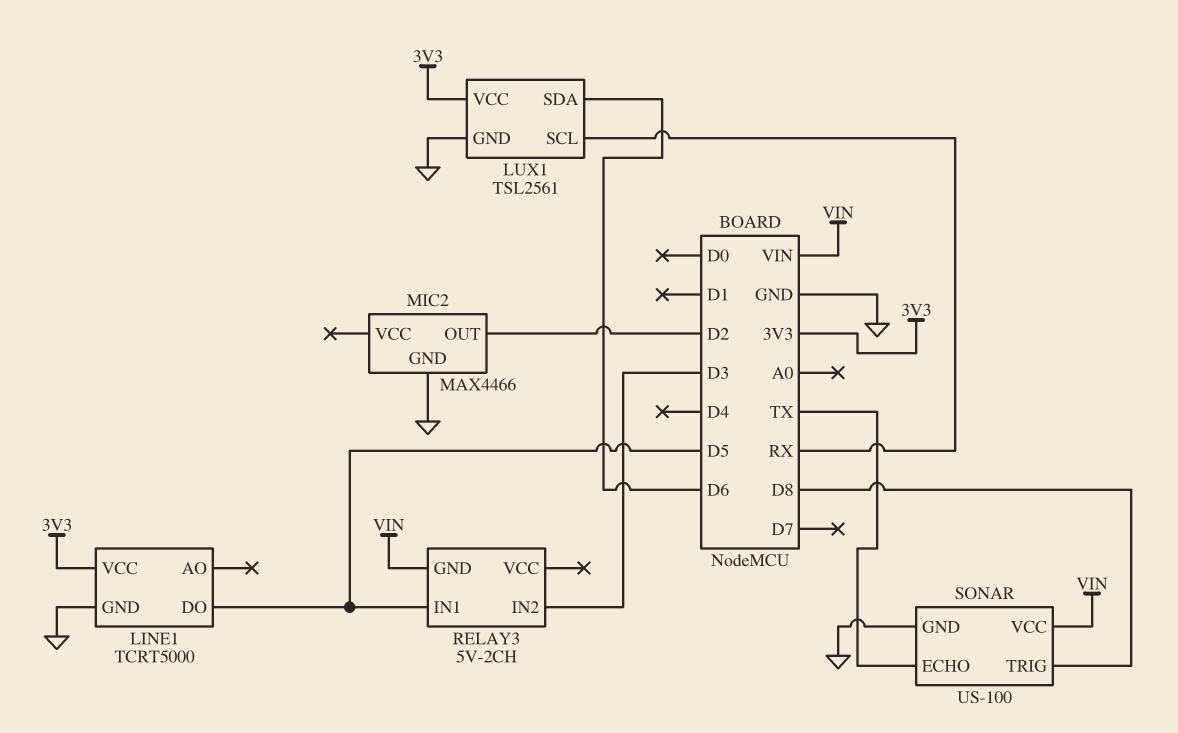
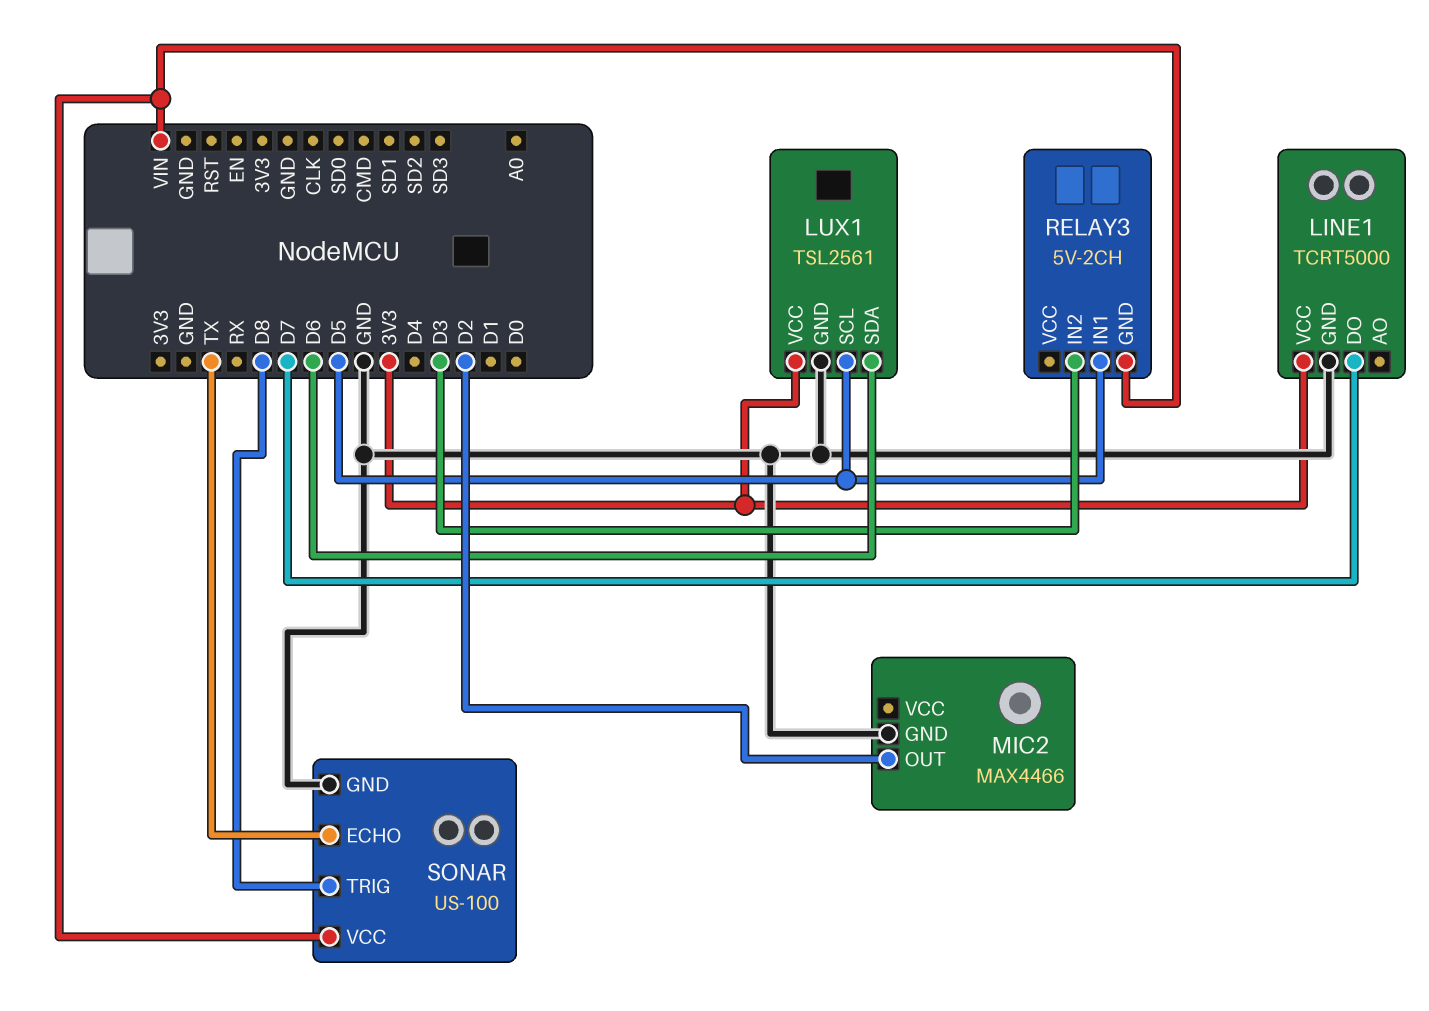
LINE1 pin DO: D5 -> D7
LUX1 pin SCL: RX -> D5

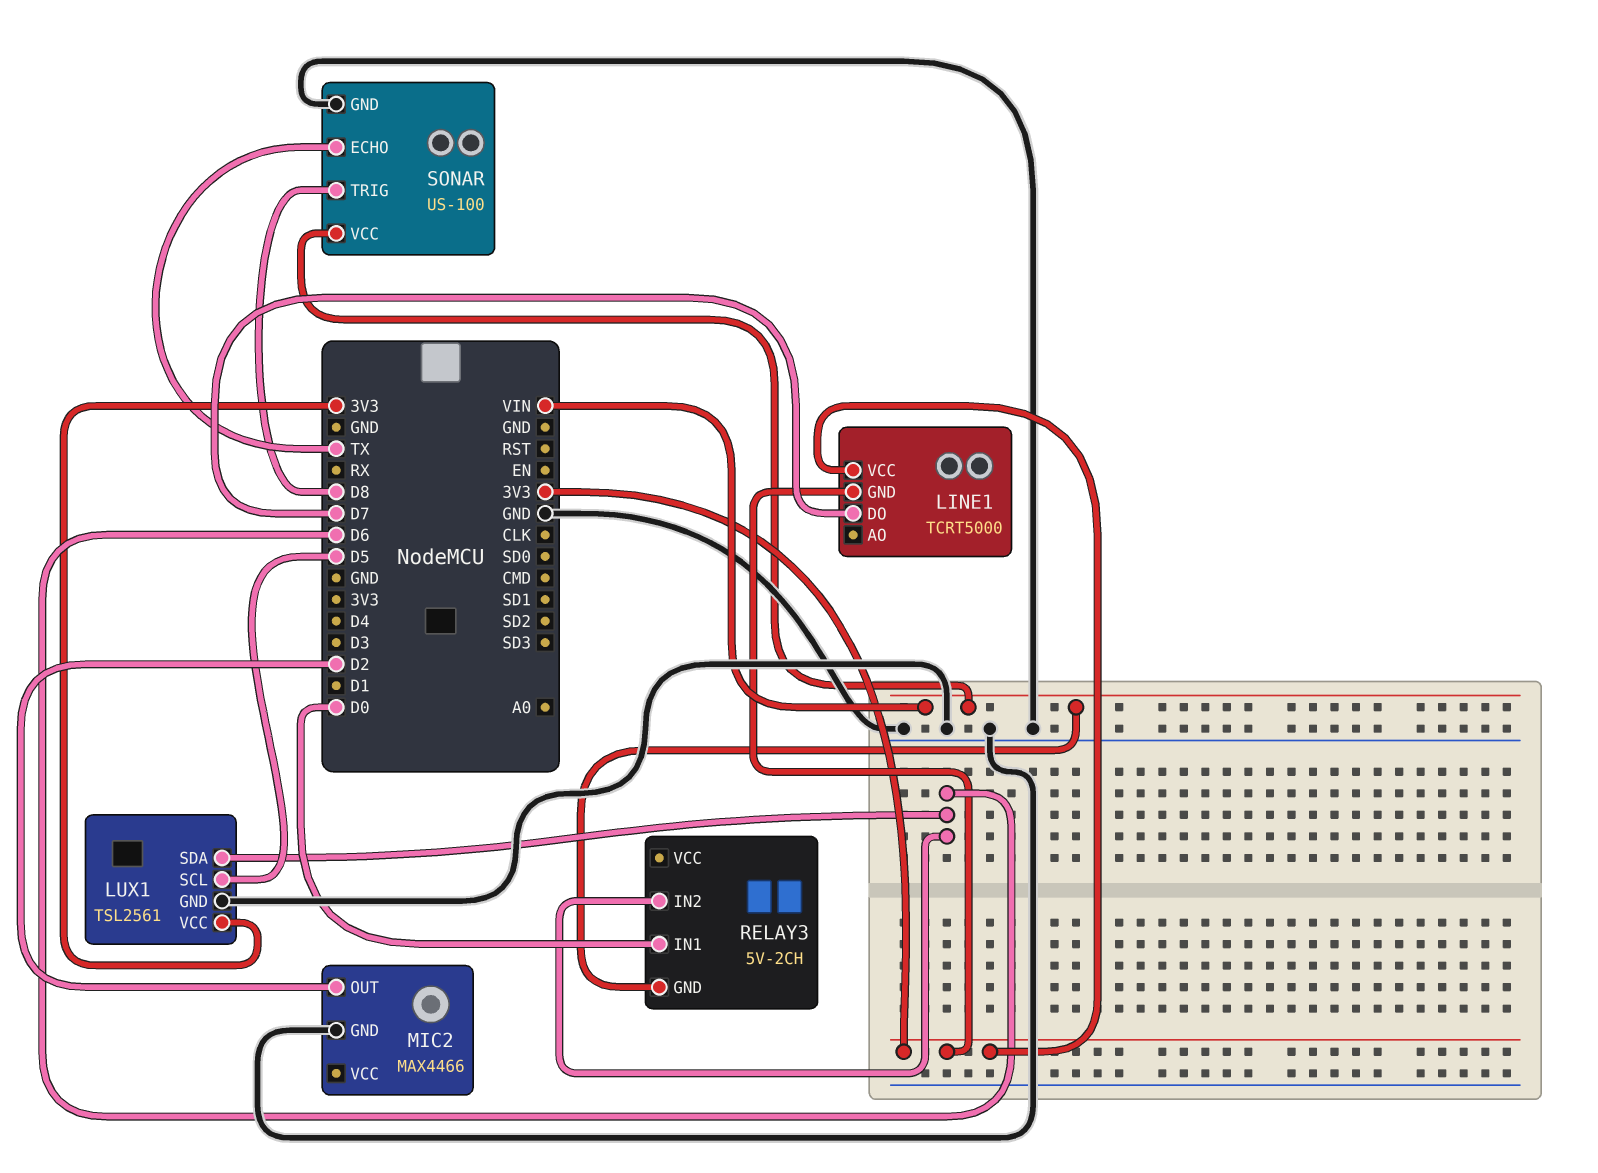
LINE1 pin GND: GND -> 3V3
RELAY3 pin IN1: D5 -> D0
RELAY3 pin IN2: D3 -> D6

